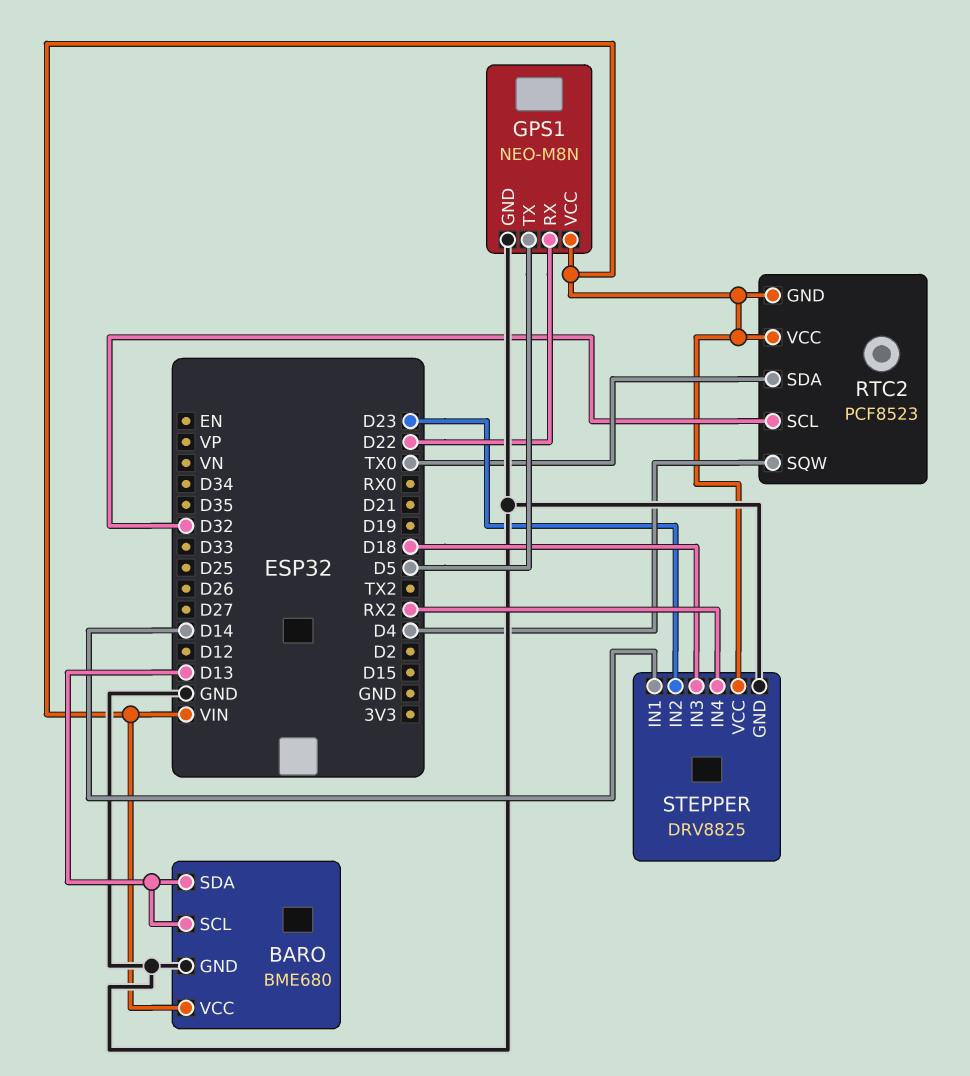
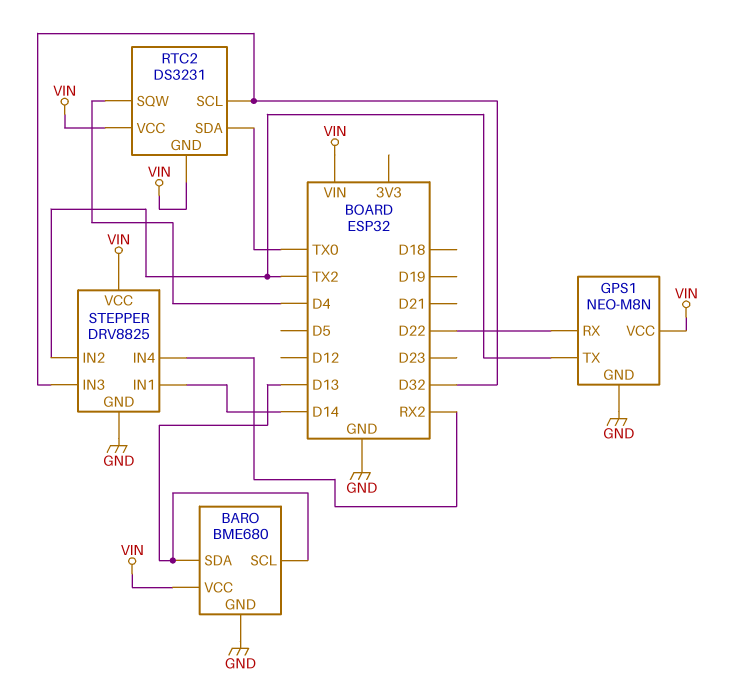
GPS1 pin TX: D5 -> TX2
RTC2: PCF8523 -> DS3231
STEPPER pin IN2: D23 -> TX2
STEPPER pin IN3: D18 -> D32

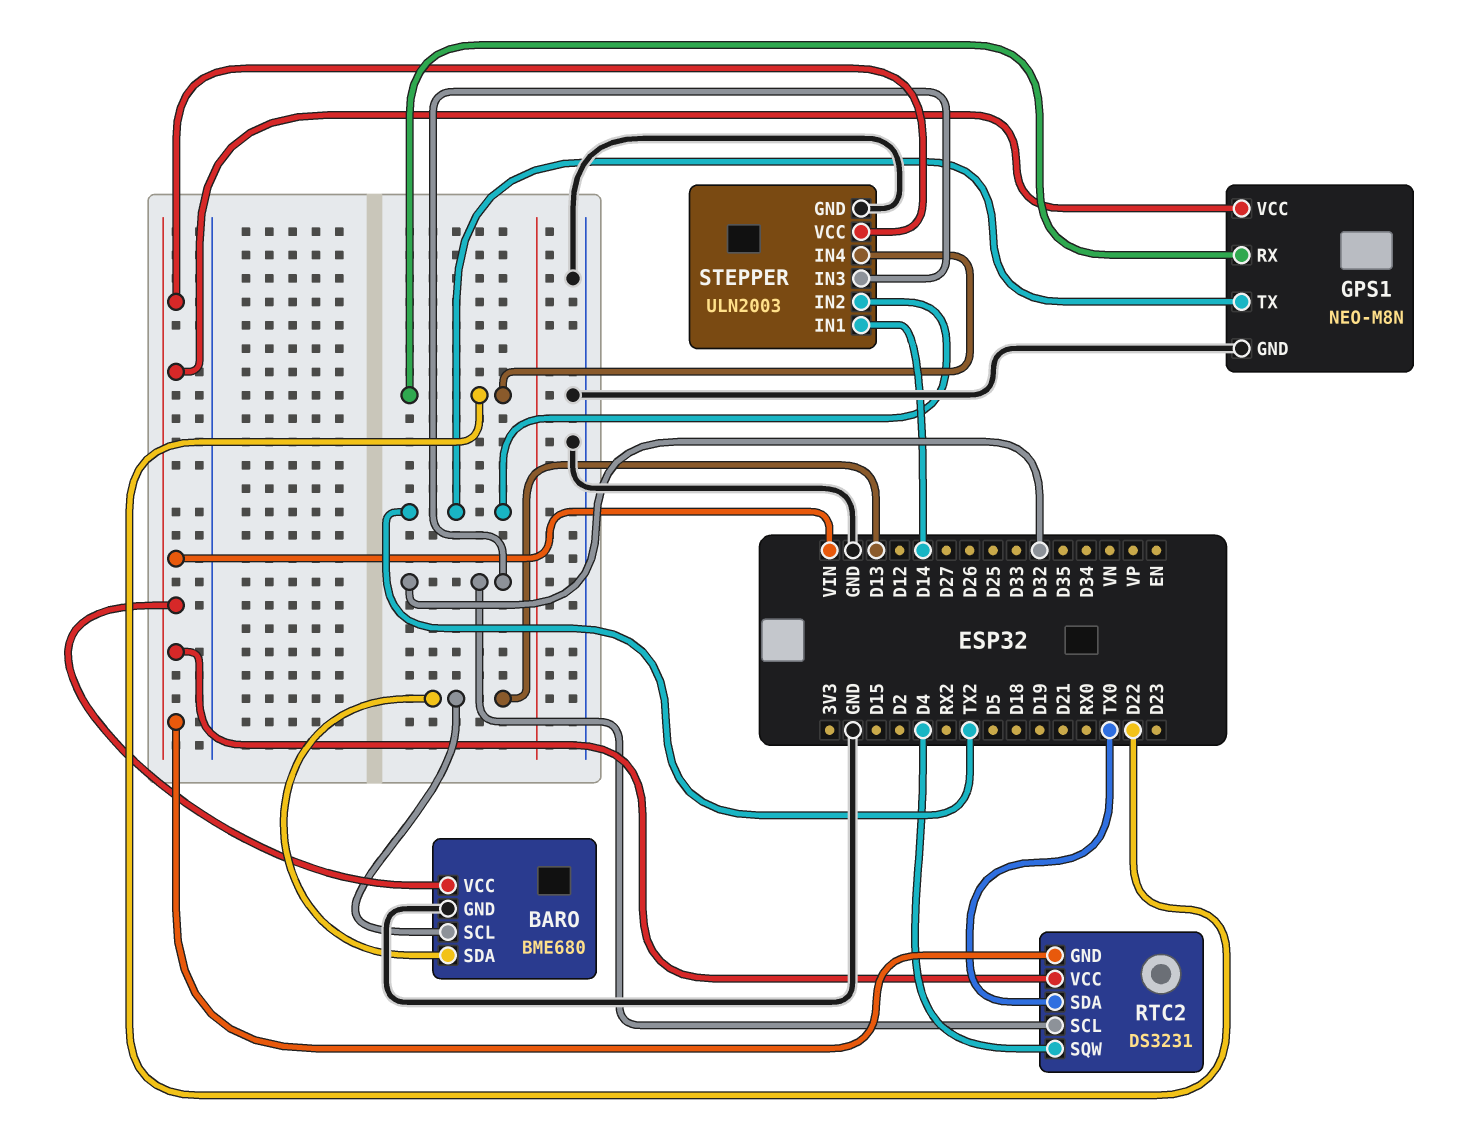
STEPPER: DRV8825 -> ULN2003
STEPPER pin IN4: RX2 -> D22

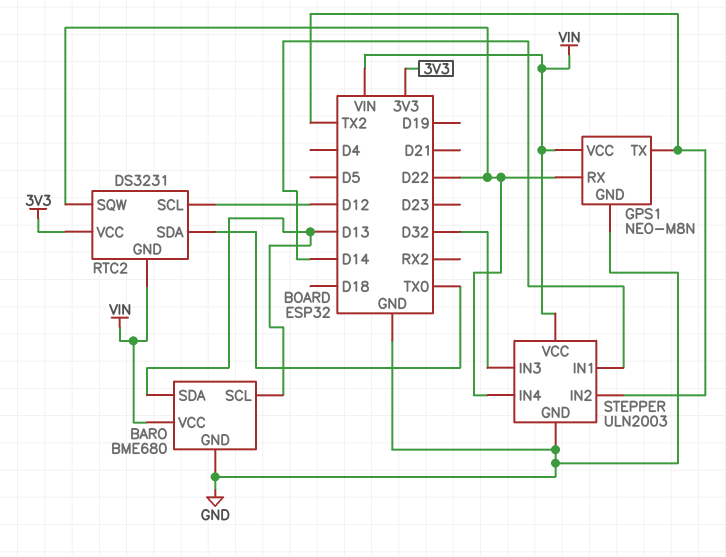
RTC2 pin SCL: D32 -> D12
RTC2 pin SQW: D4 -> D22
RTC2 pin VCC: VIN -> 3V3

